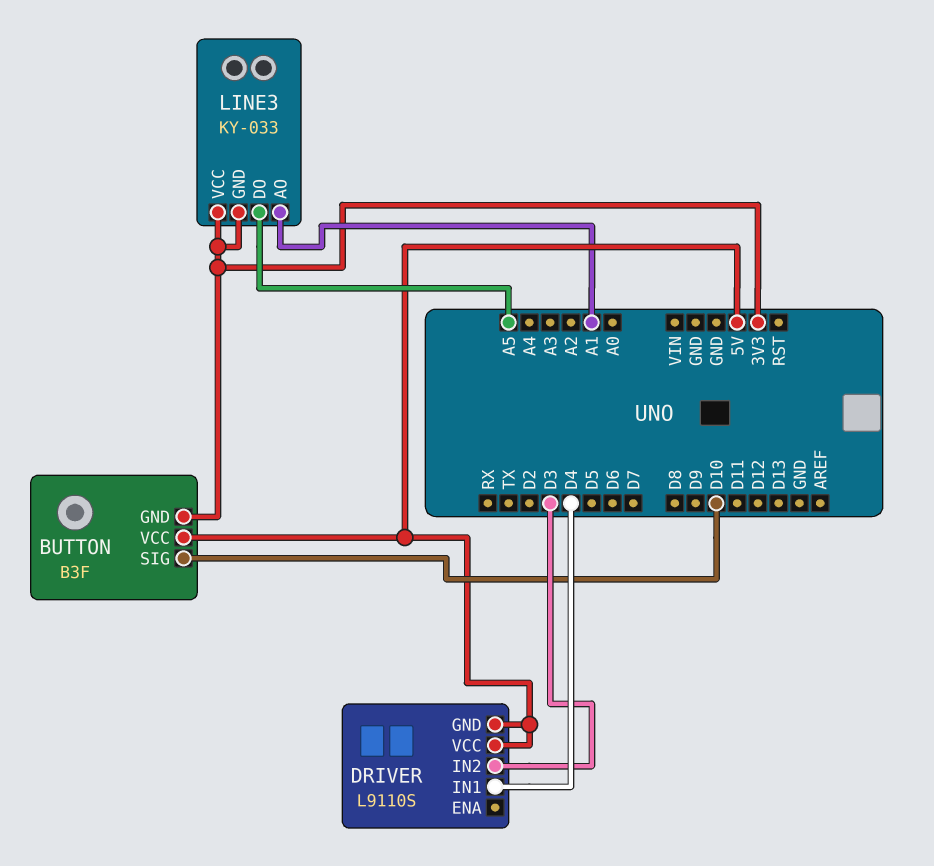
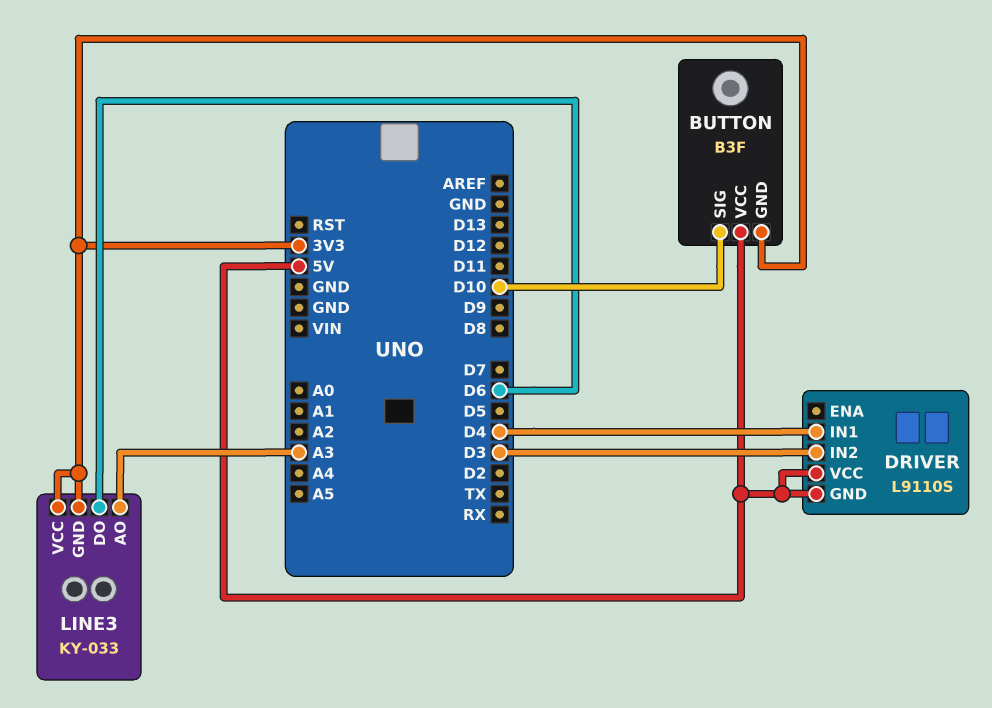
LINE3 pin AO: A1 -> A3
LINE3 pin DO: A5 -> D6

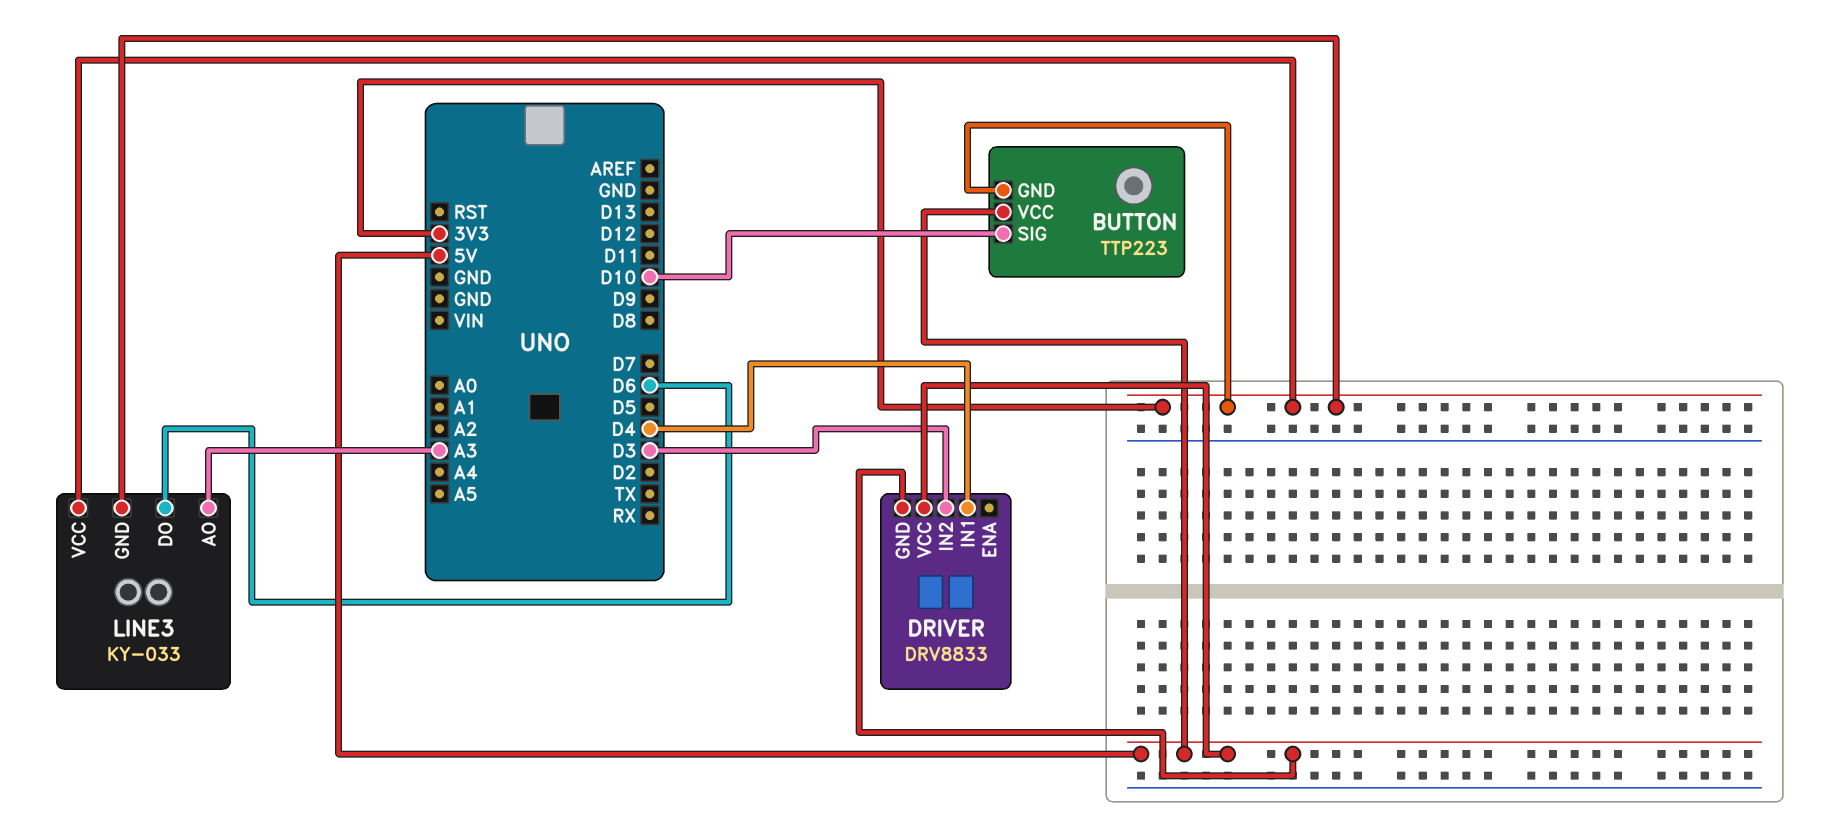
BUTTON: B3F -> TTP223
DRIVER: L9110S -> DRV8833

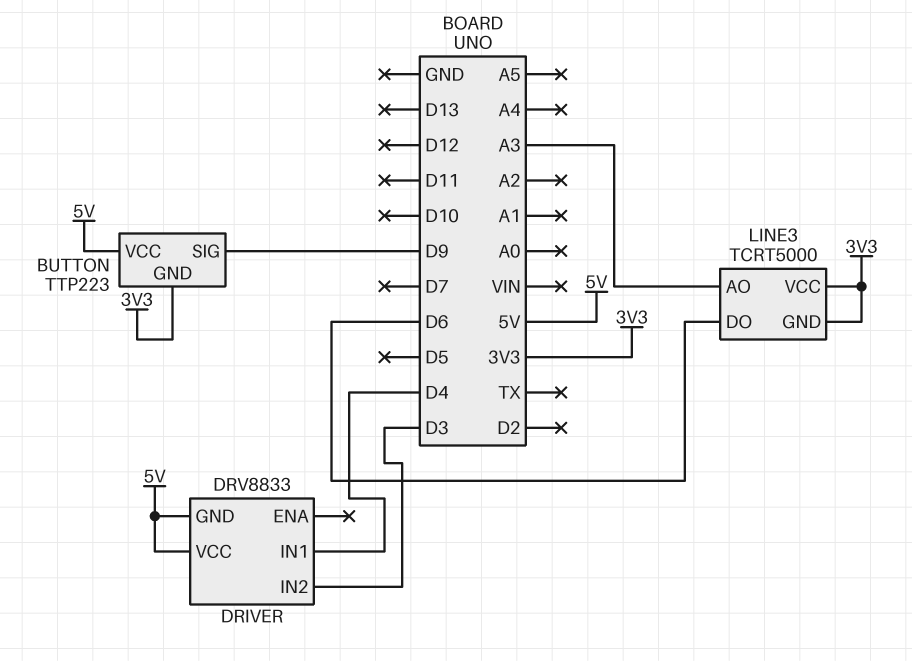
BUTTON pin SIG: D10 -> D9
LINE3: KY-033 -> TCRT5000

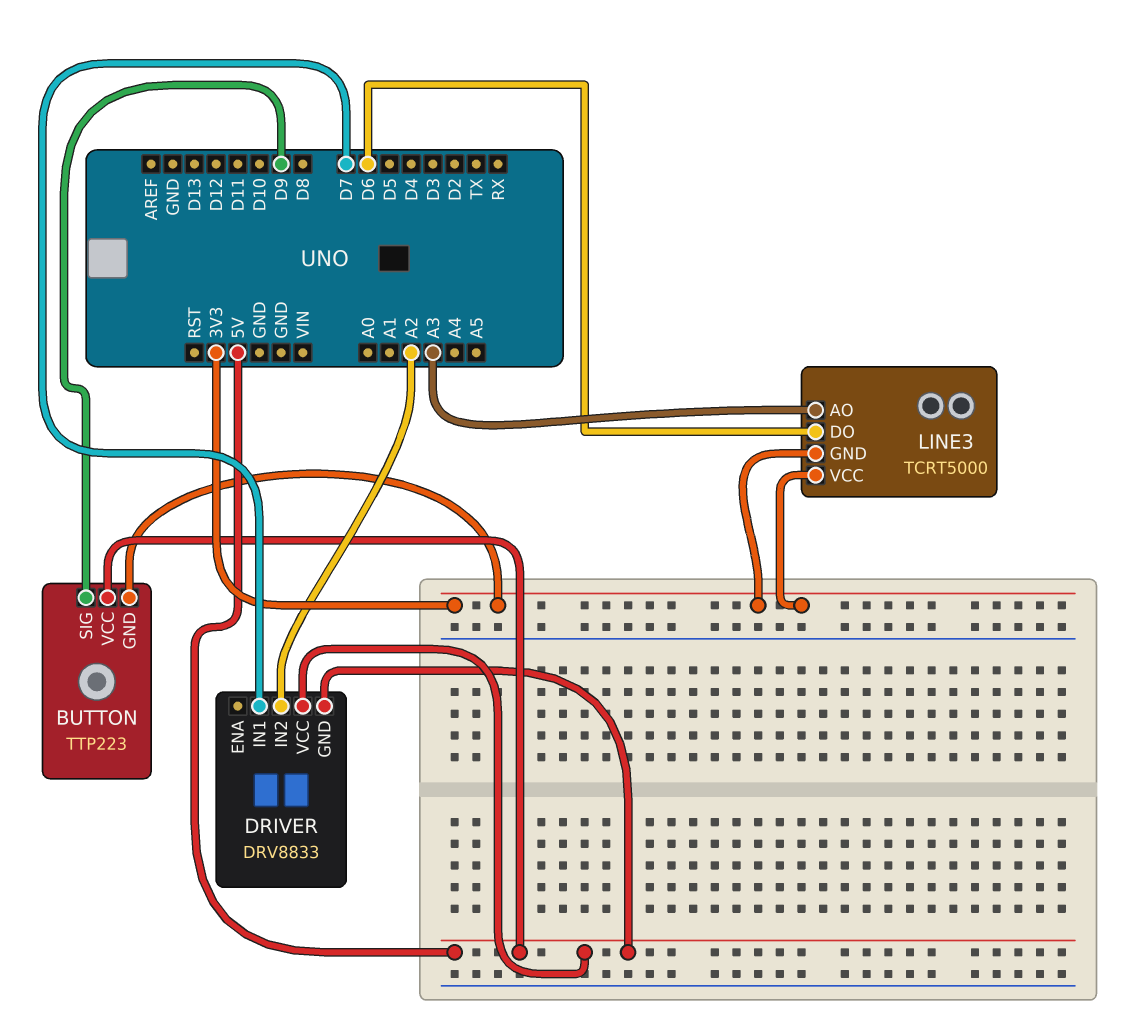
DRIVER pin IN1: D4 -> D7
DRIVER pin IN2: D3 -> A2

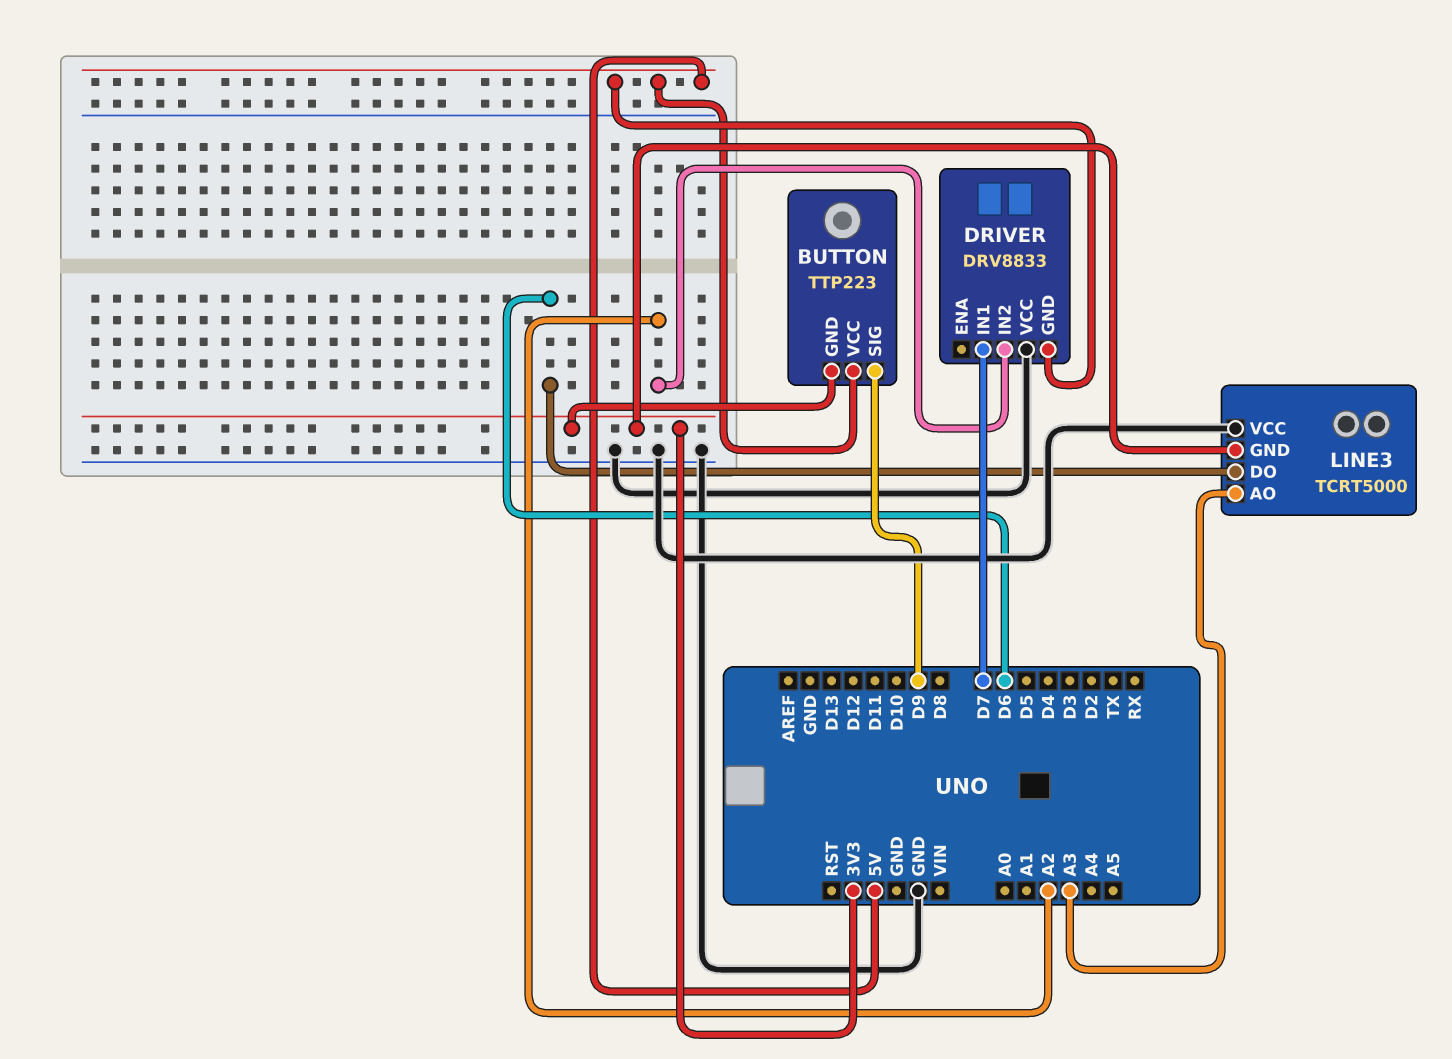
DRIVER pin VCC: 5V -> GND
LINE3 pin VCC: 3V3 -> GND

